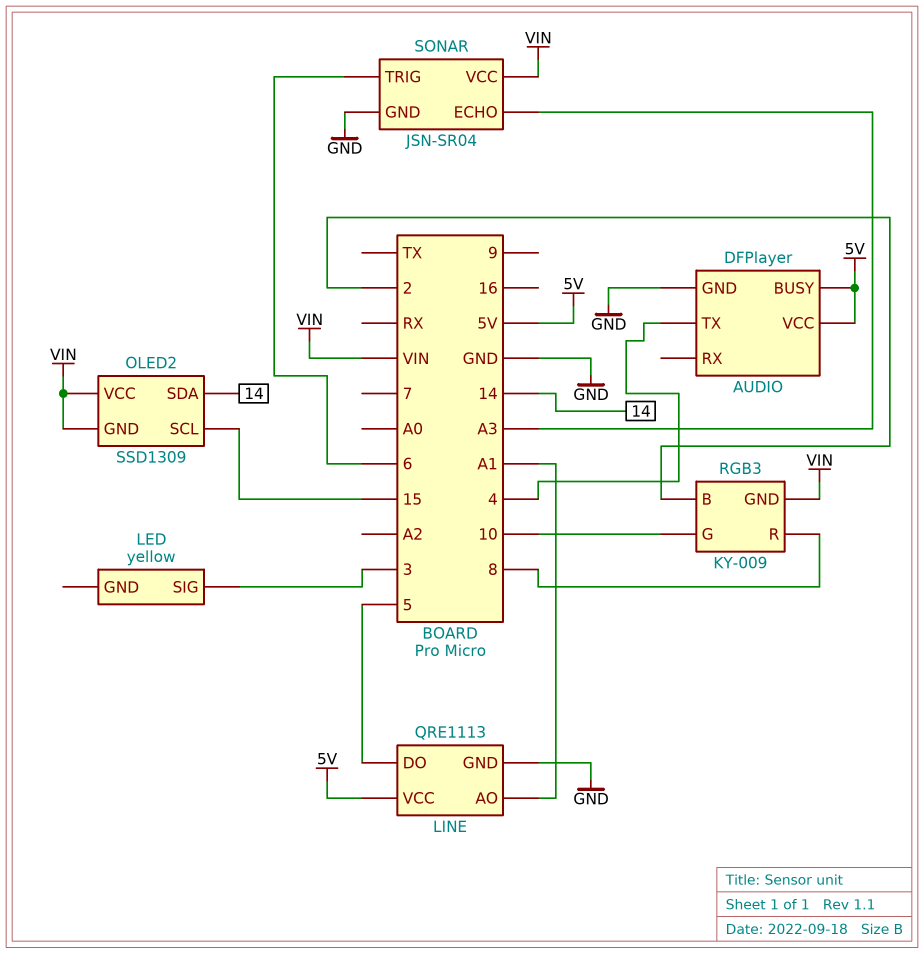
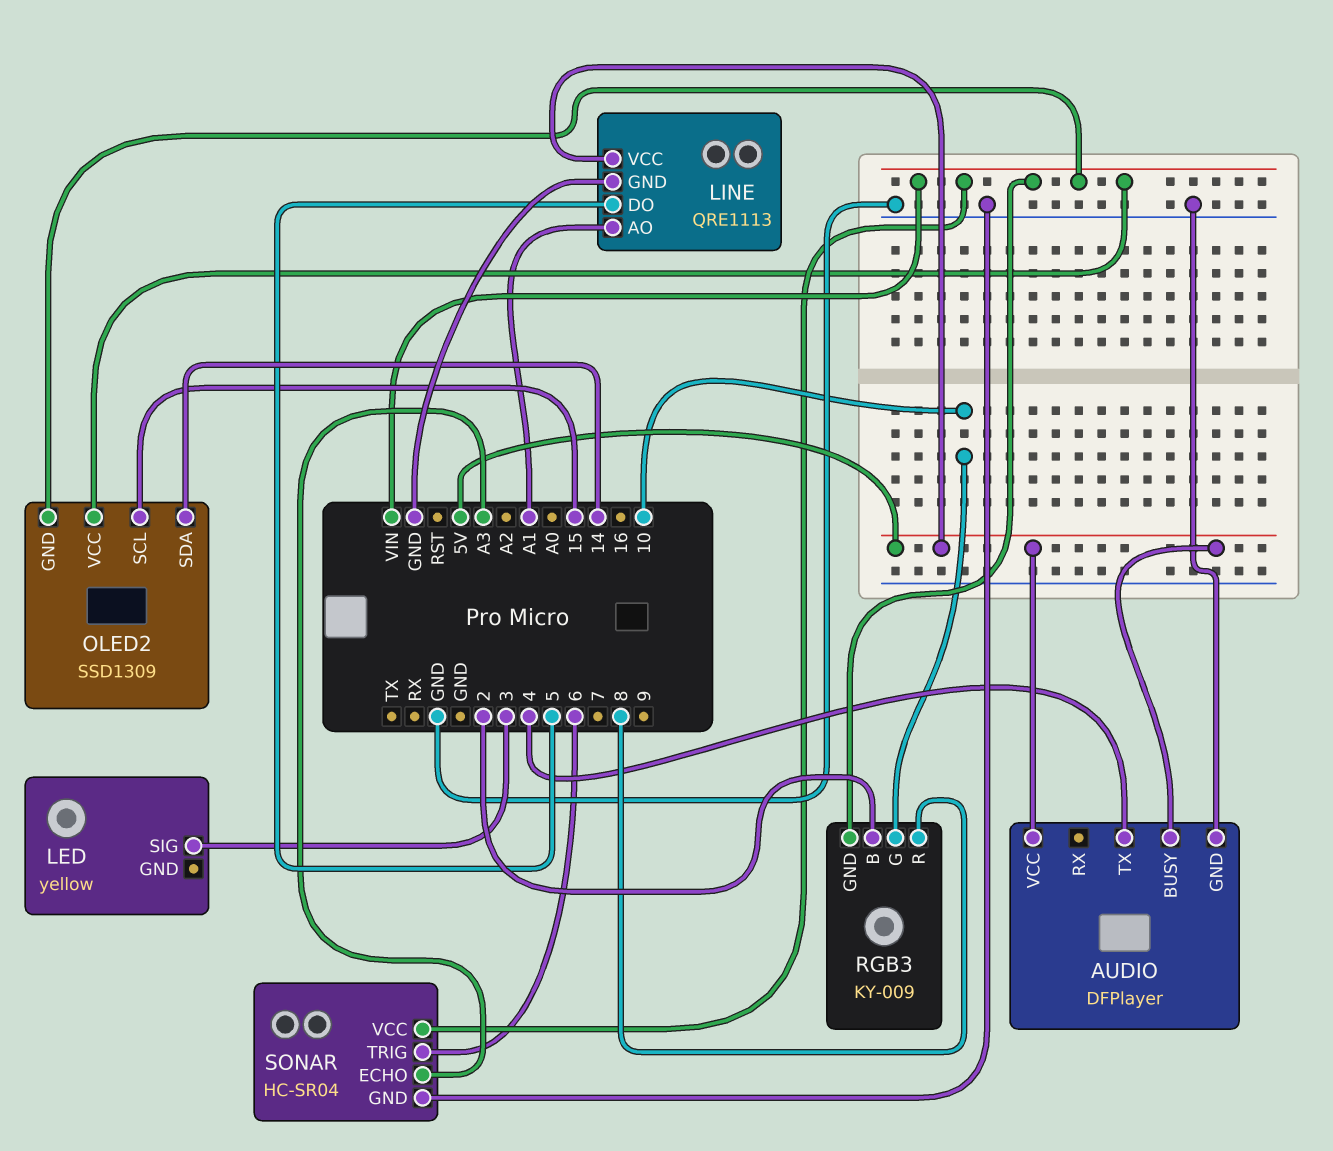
SONAR: JSN-SR04 -> HC-SR04

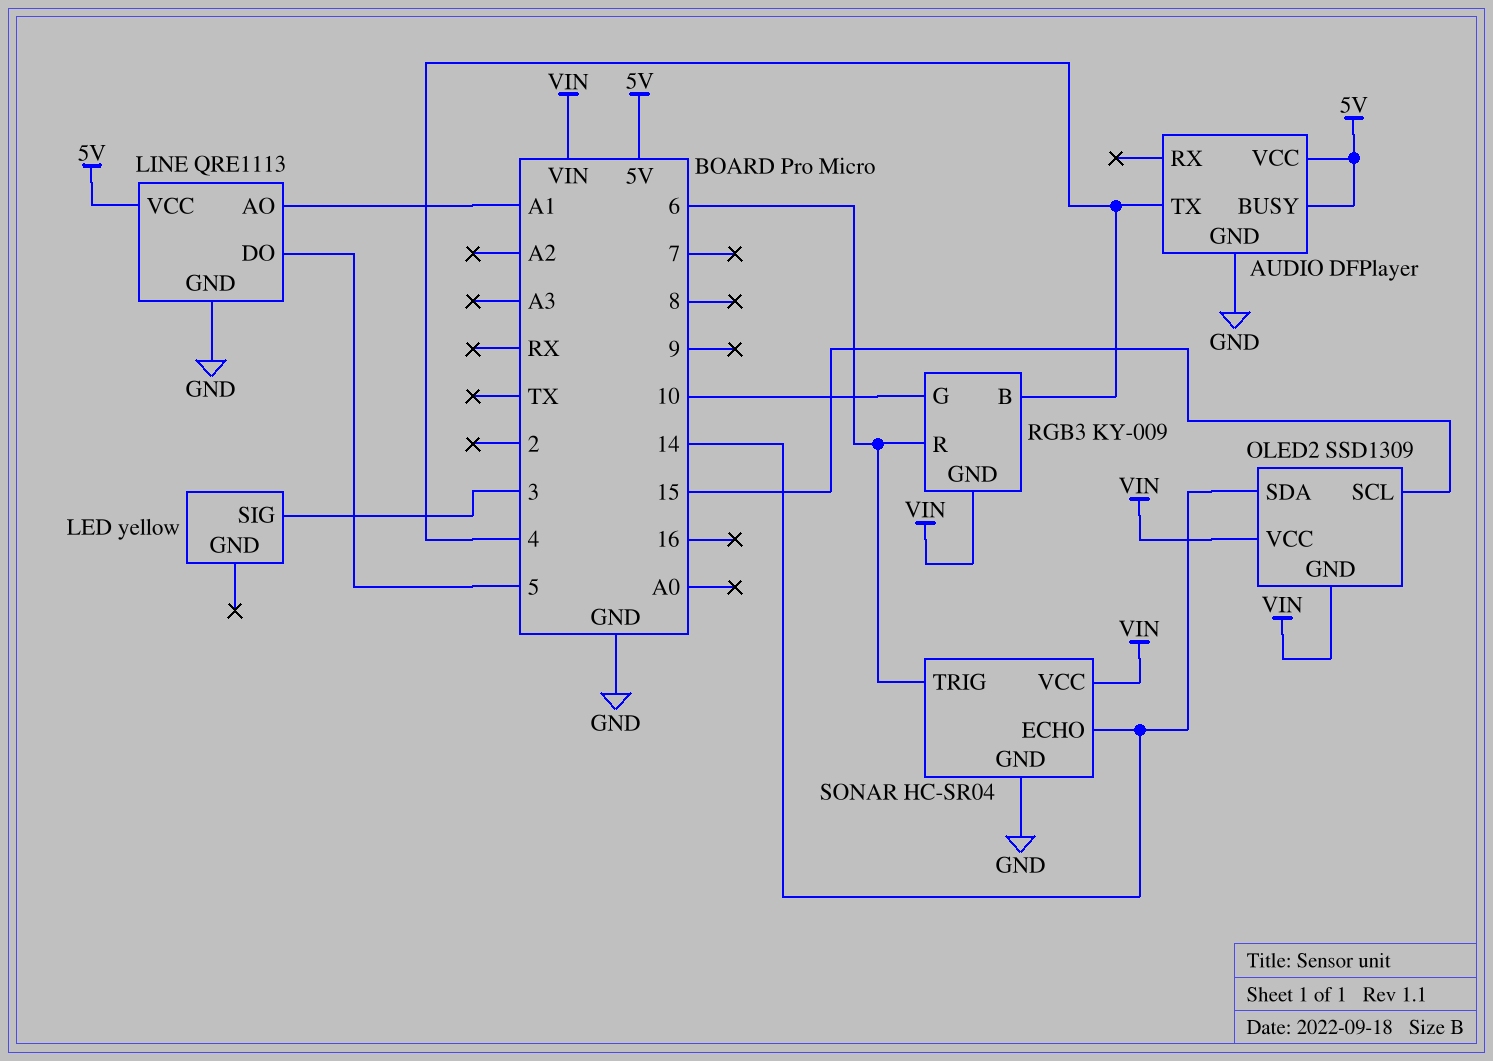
RGB3 pin B: 2 -> 4
RGB3 pin R: 8 -> 6
SONAR pin ECHO: A3 -> 14

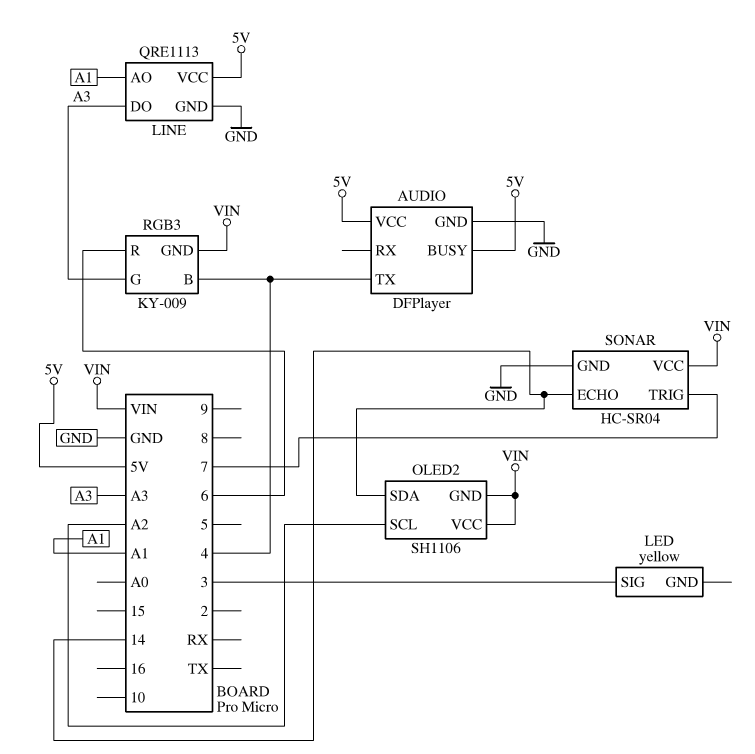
LINE pin DO: 5 -> A3
OLED2: SSD1309 -> SH1106
OLED2 pin SCL: 15 -> A2
RGB3 pin G: 10 -> A3
SONAR pin TRIG: 6 -> 7

